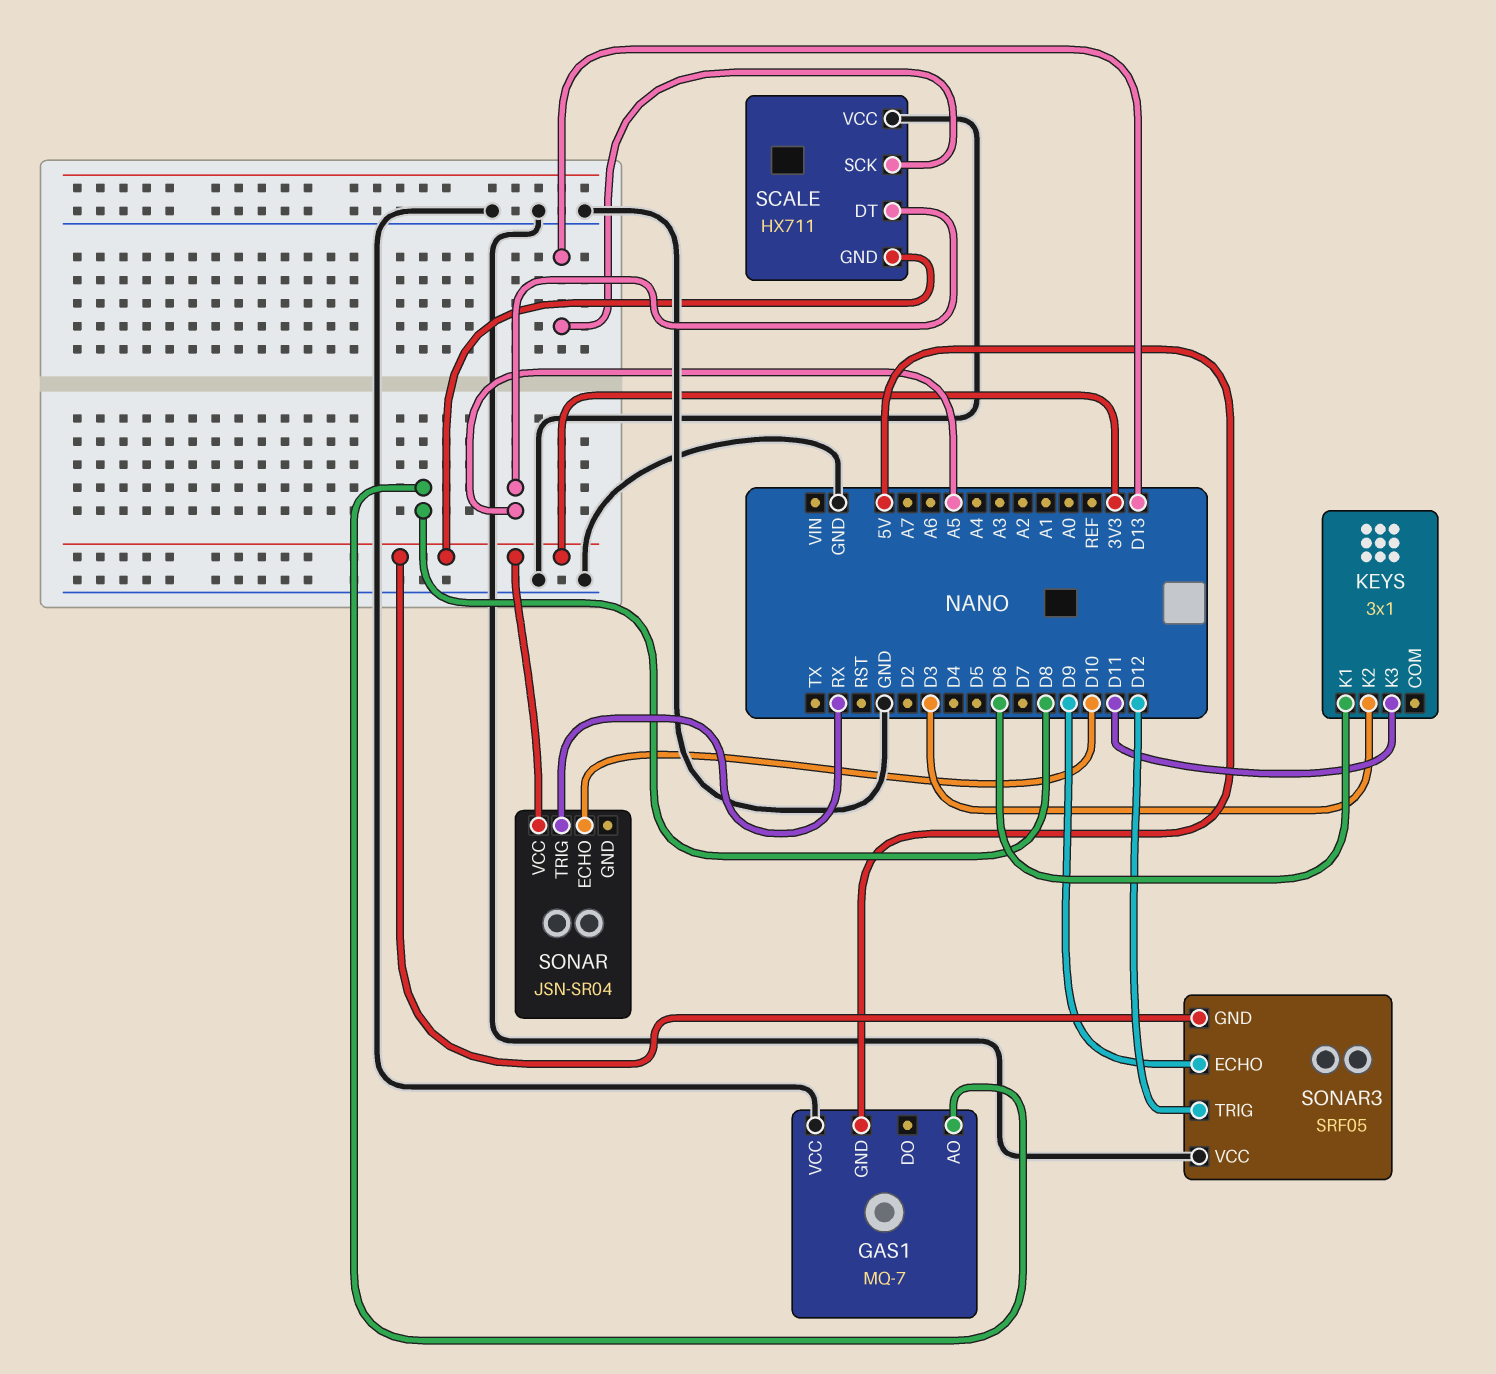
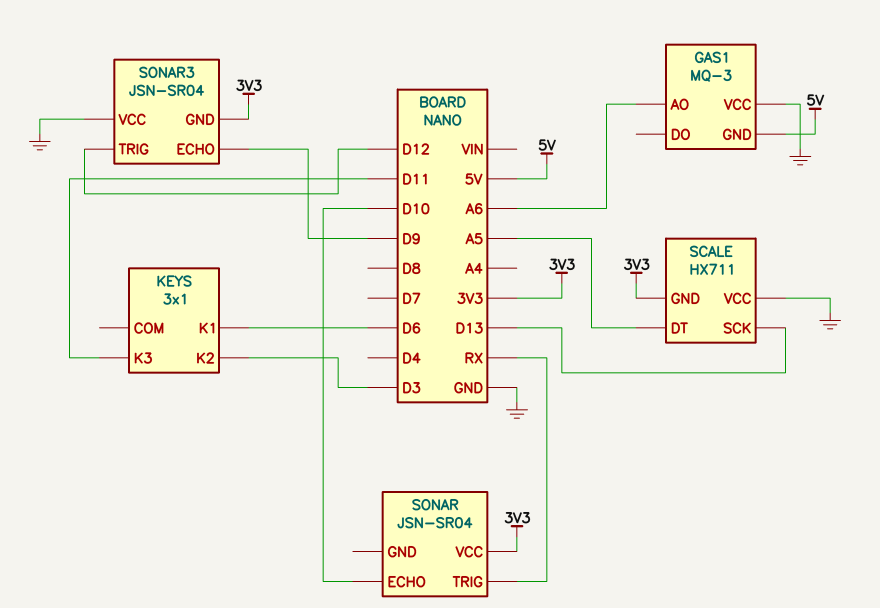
GAS1: MQ-7 -> MQ-3
GAS1 pin AO: D8 -> A6
SONAR3: SRF05 -> JSN-SR04

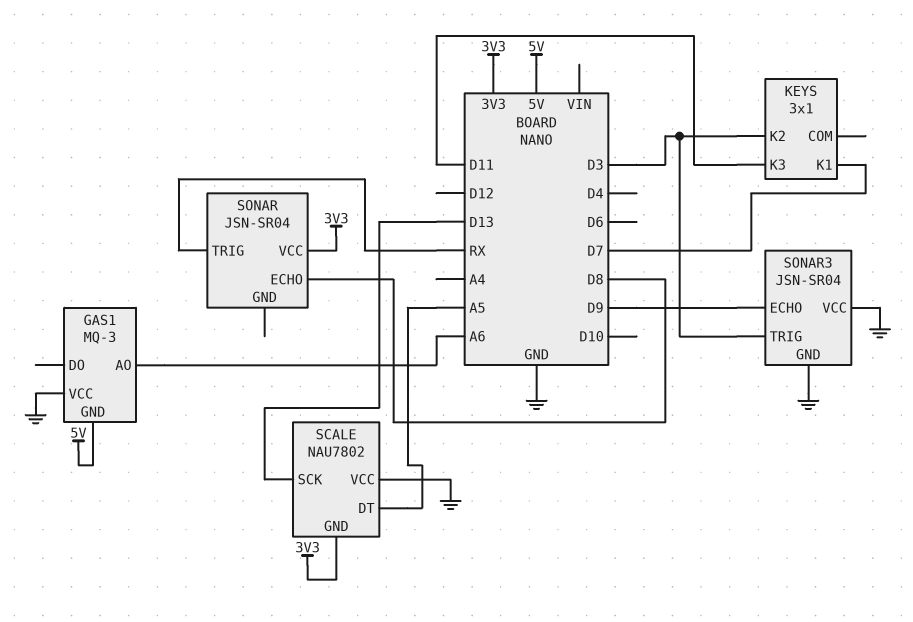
KEYS pin K1: D6 -> D7
SCALE: HX711 -> NAU7802
SONAR pin ECHO: D10 -> D8
SONAR3 pin GND: 3V3 -> GND
SONAR3 pin TRIG: D12 -> D3

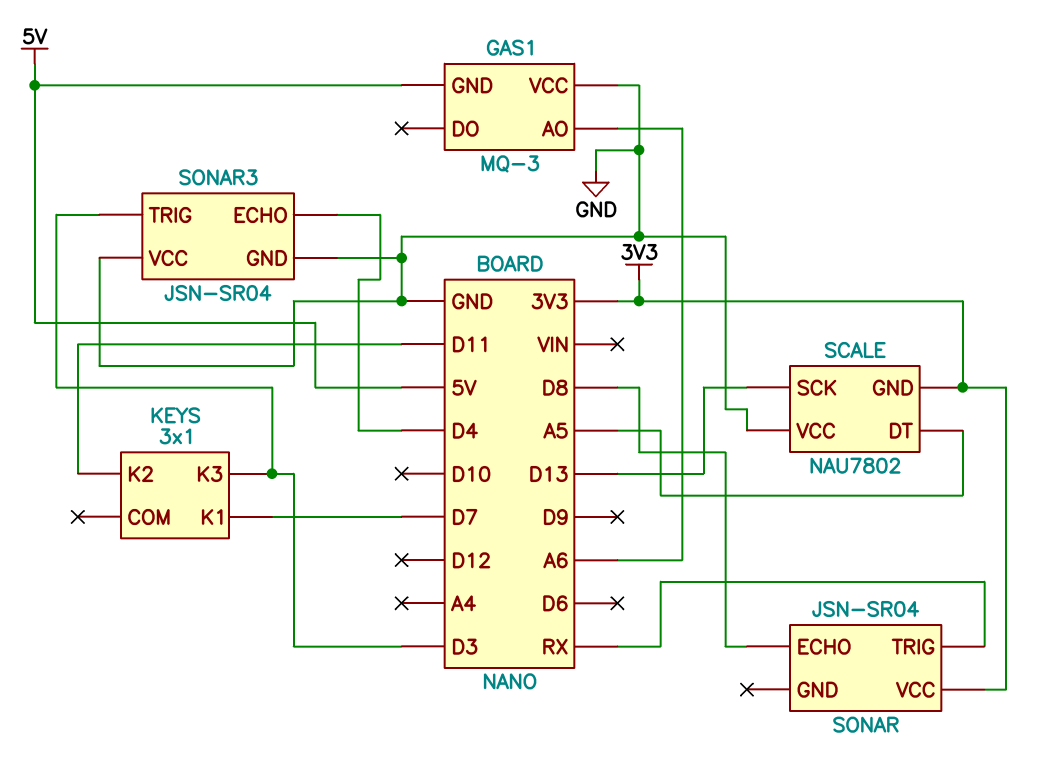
KEYS pin K2: D3 -> D11
KEYS pin K3: D11 -> D3
SONAR3 pin ECHO: D9 -> D4

